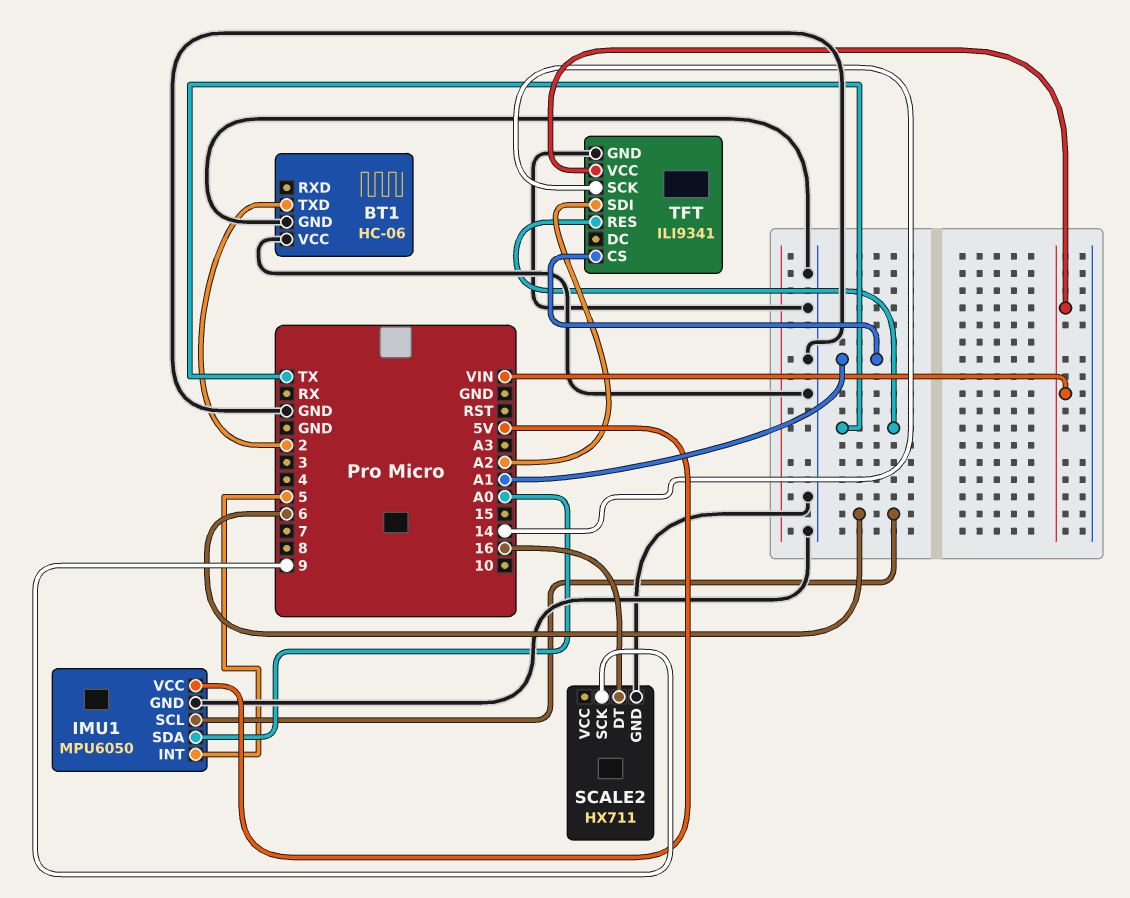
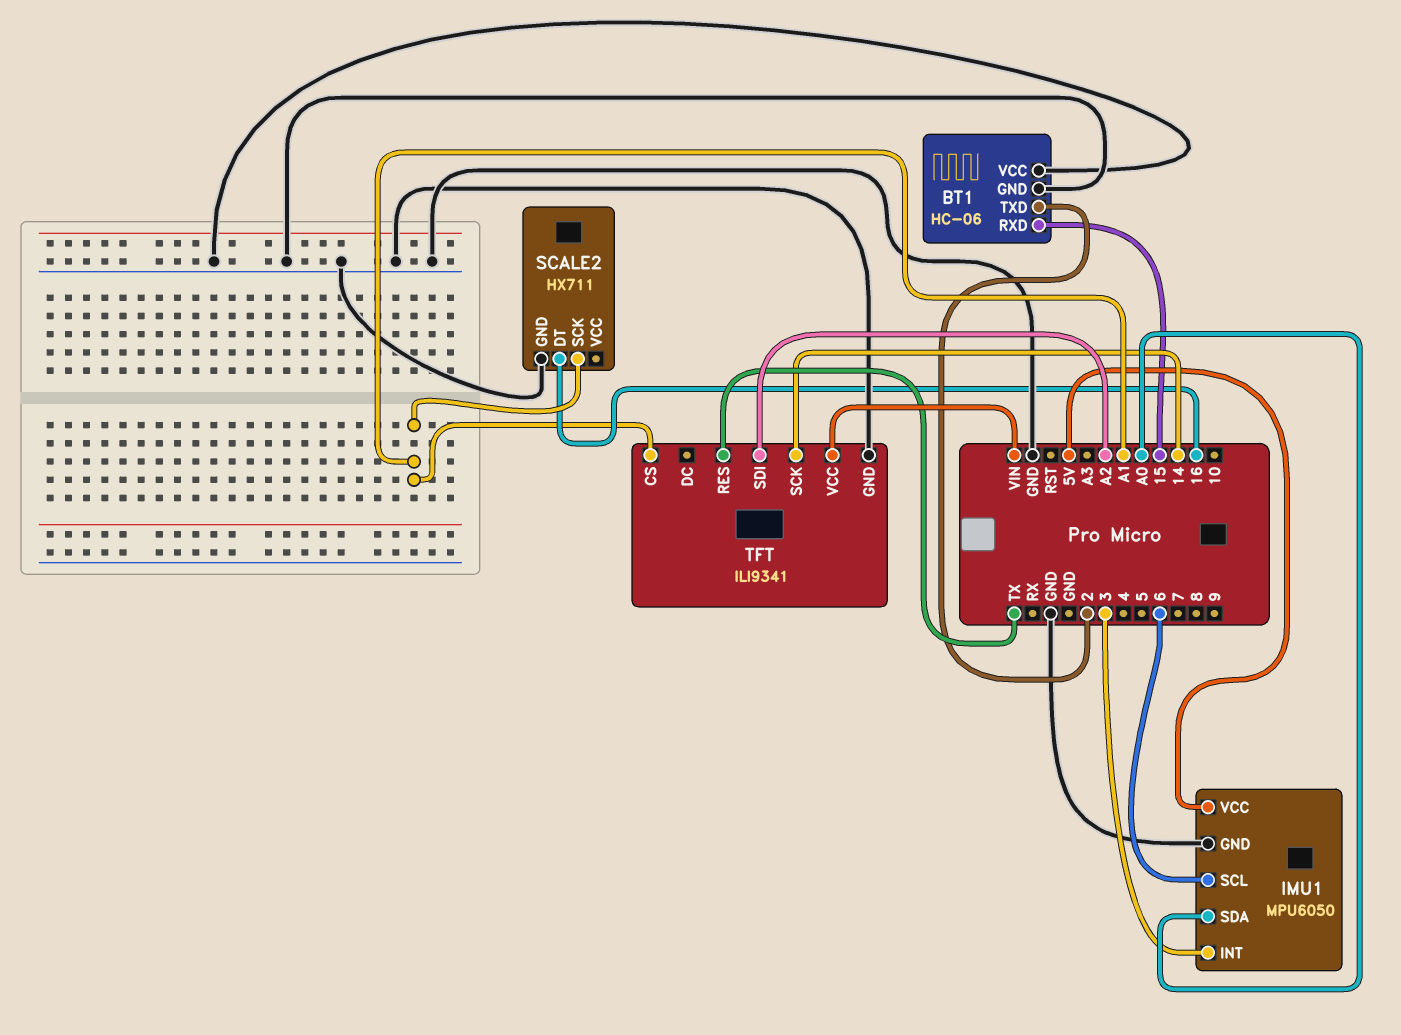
BT1 pin RXD: none -> 15
IMU1 pin INT: 5 -> 3
SCALE2 pin SCK: 9 -> A1

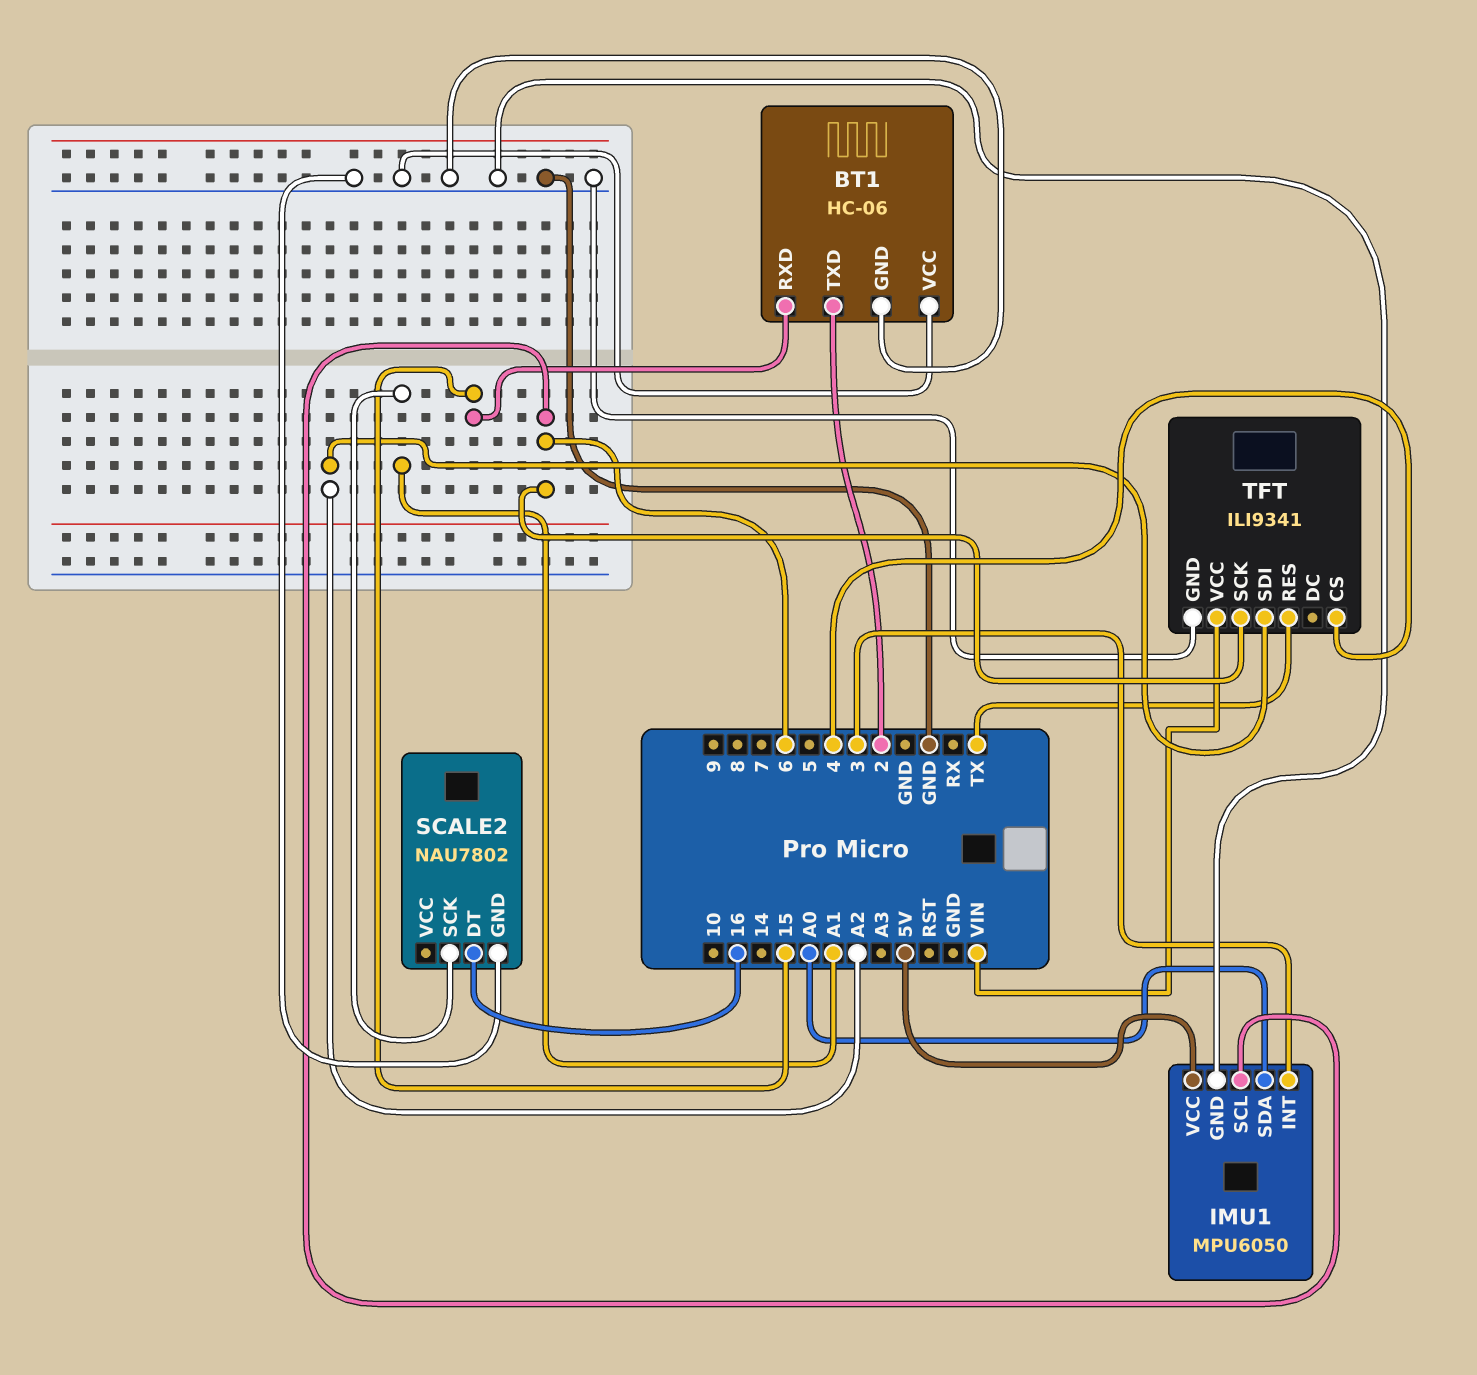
SCALE2: HX711 -> NAU7802
TFT pin CS: A1 -> 4
TFT pin SCK: 14 -> 6

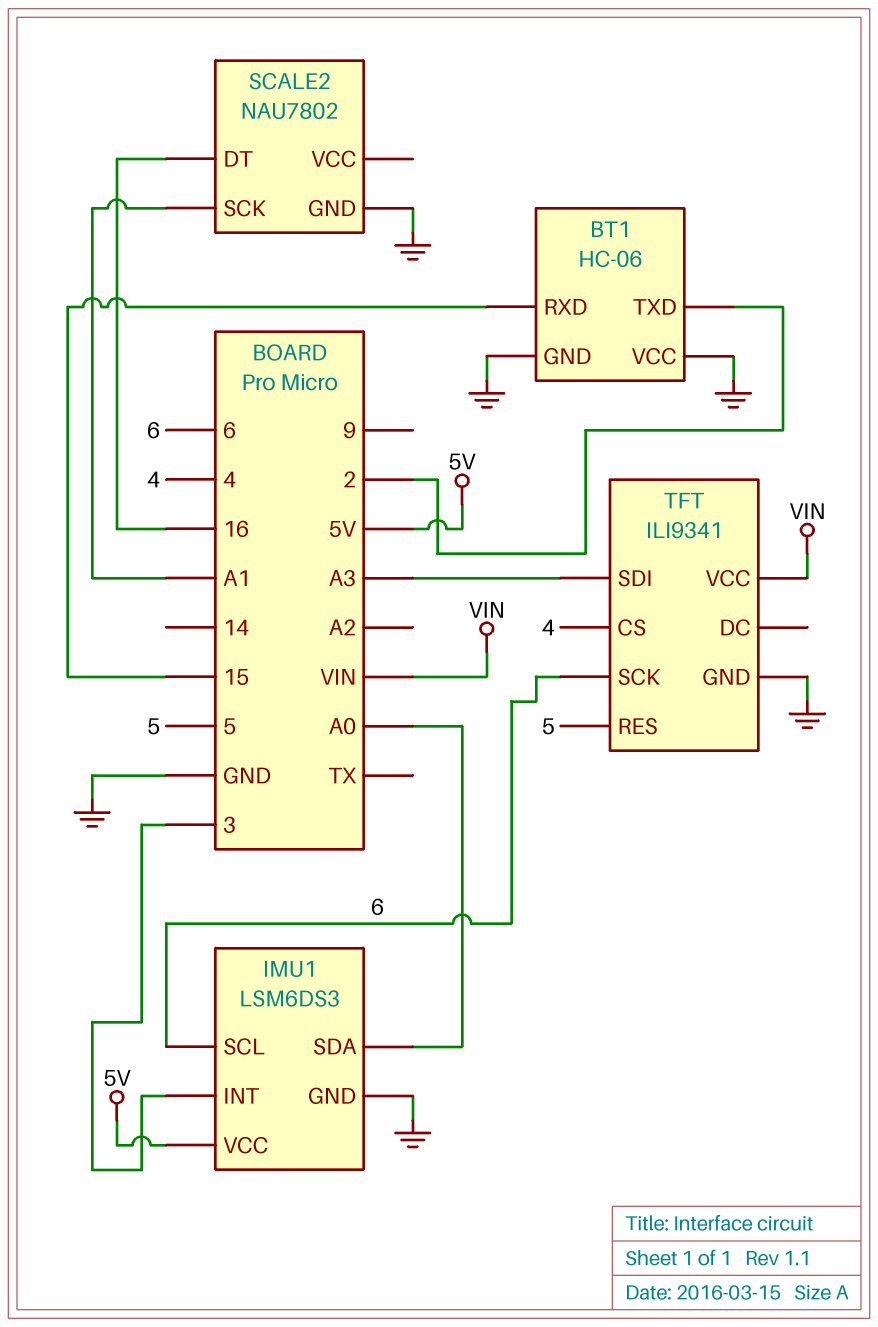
IMU1: MPU6050 -> LSM6DS3
TFT pin RES: TX -> 5
TFT pin SDI: A2 -> A3

